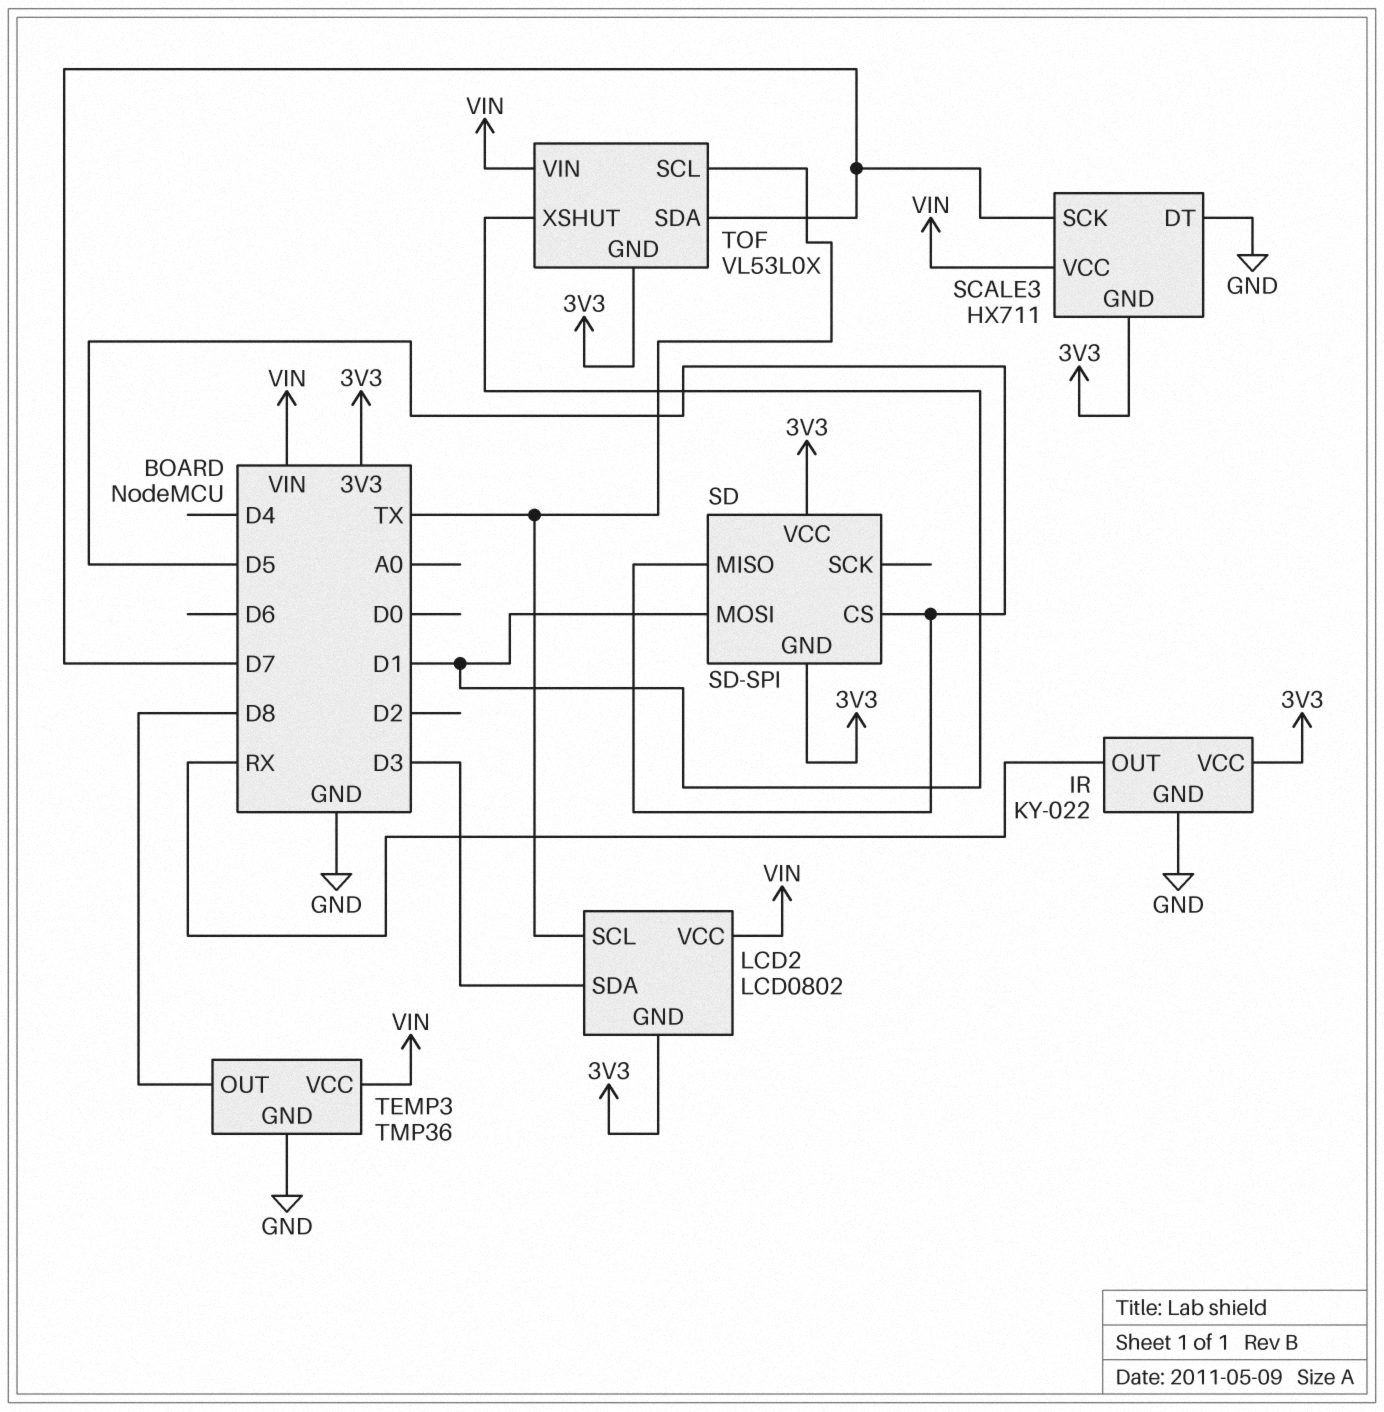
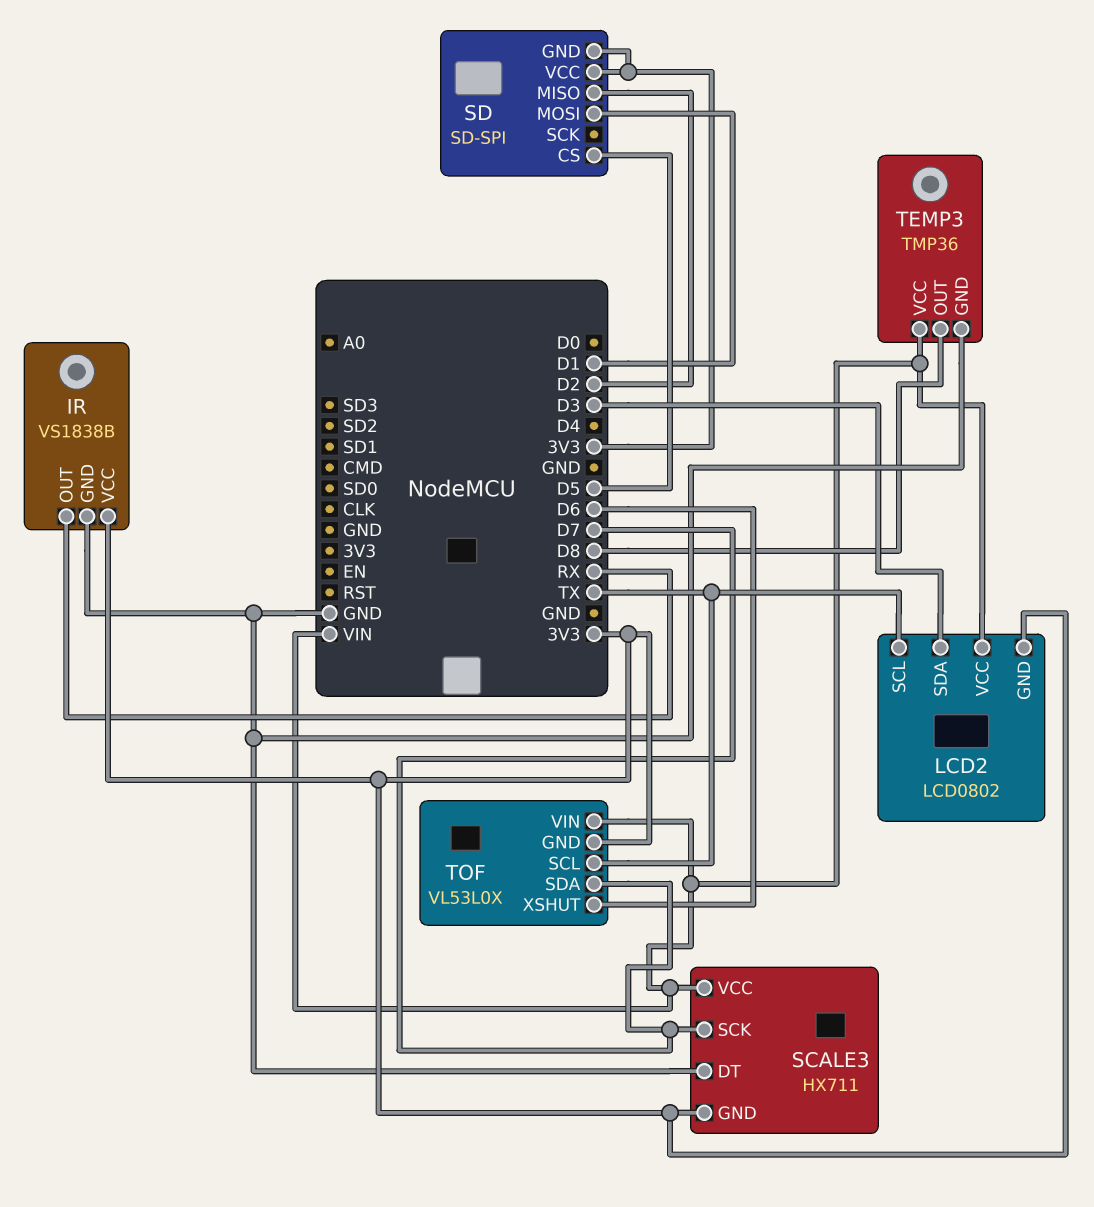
IR: KY-022 -> VS1838B
SD pin MISO: D5 -> D2
TOF pin XSHUT: D1 -> D6

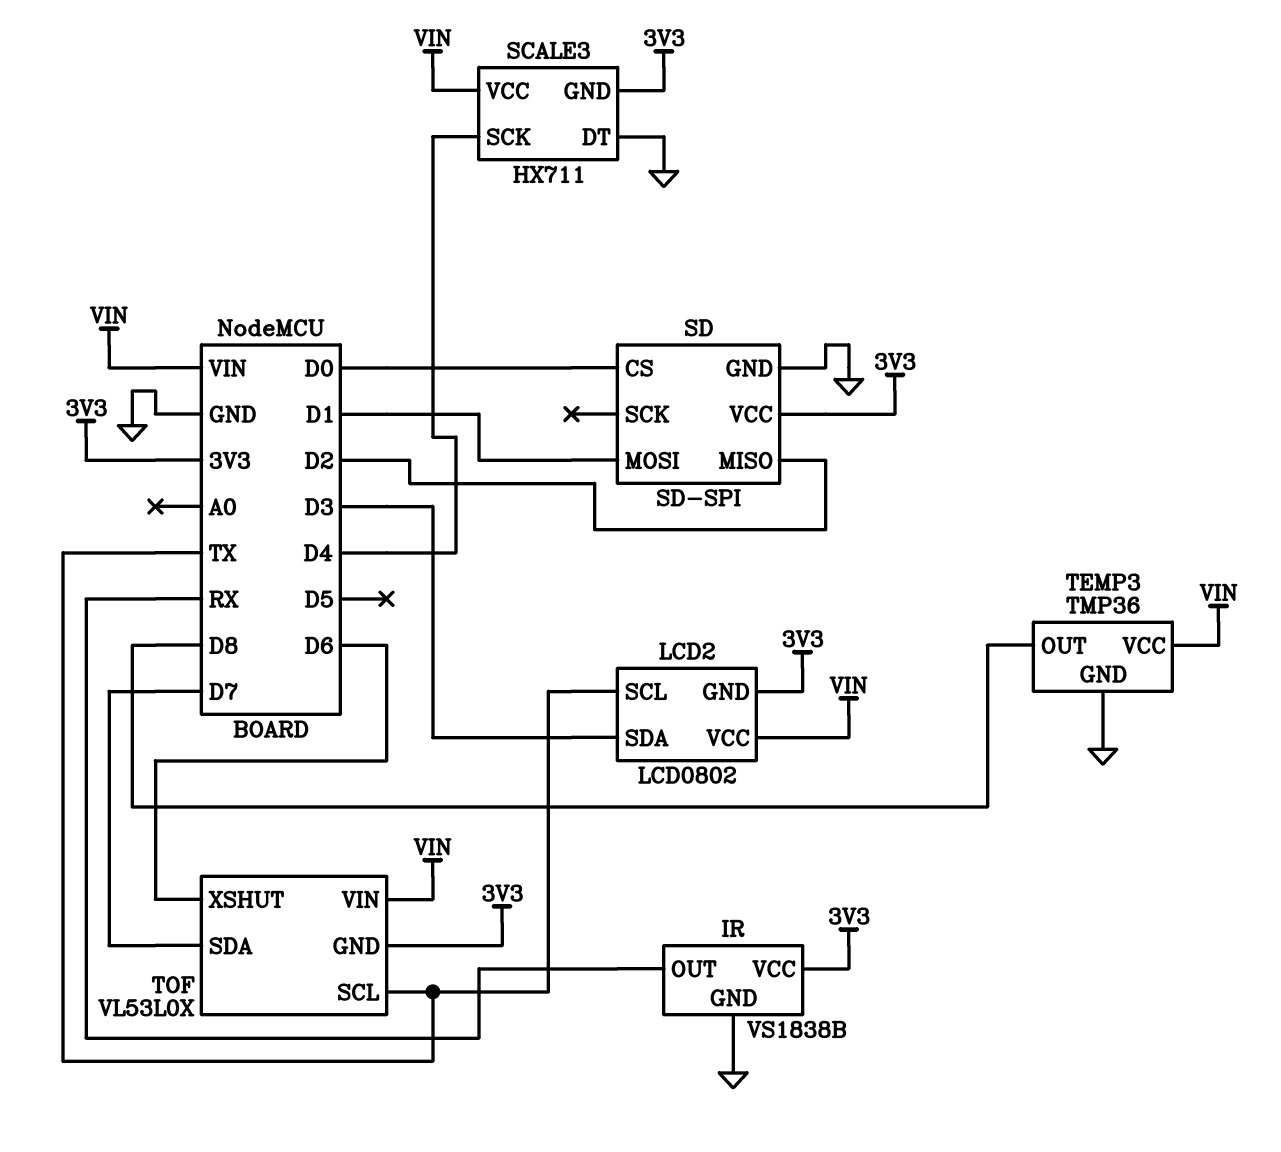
SCALE3 pin SCK: D7 -> D4
SD pin CS: D5 -> D0
SD pin GND: 3V3 -> GND

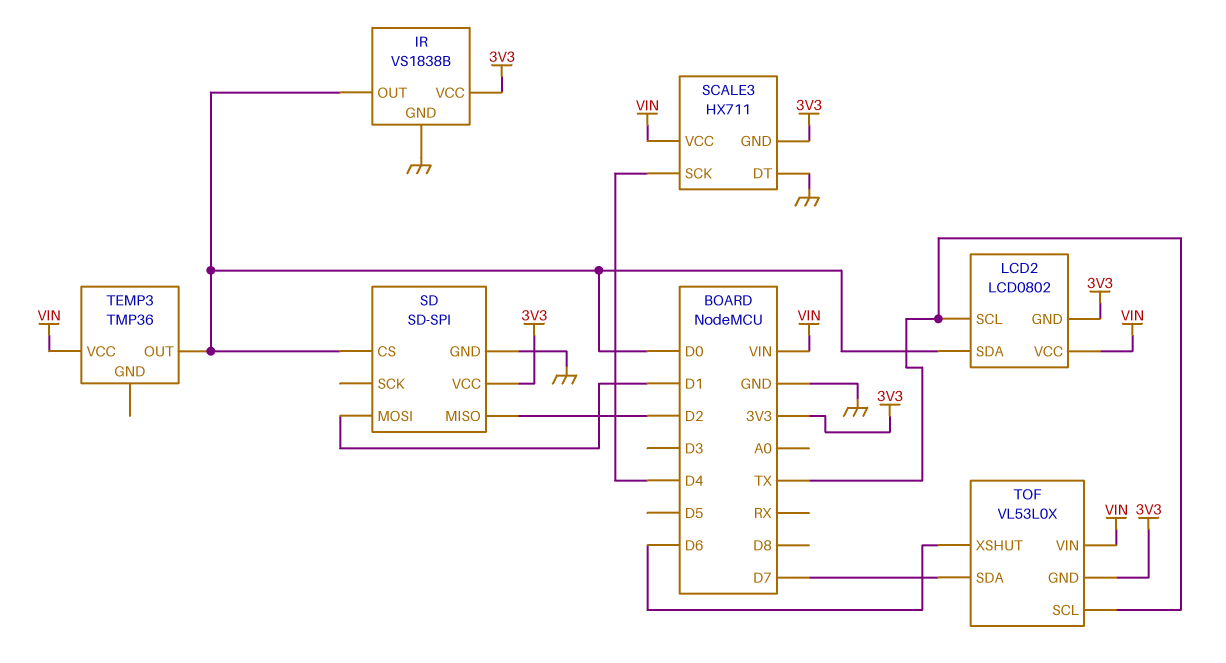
IR pin OUT: RX -> D0
LCD2 pin SDA: D3 -> D0
TEMP3 pin GND: GND -> none
TEMP3 pin OUT: D8 -> D0

